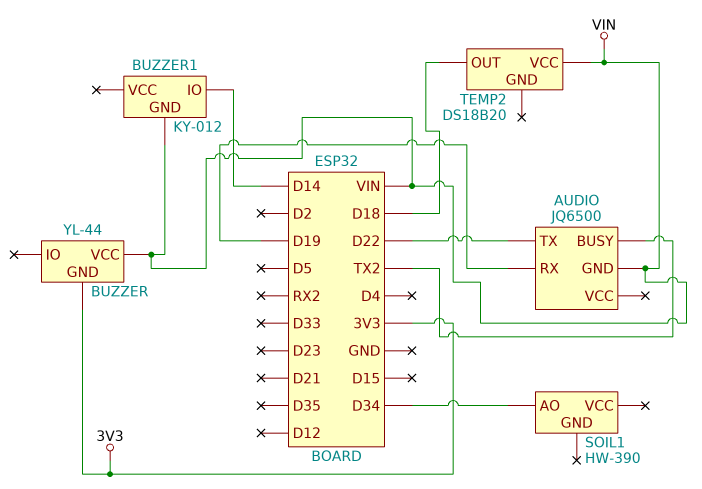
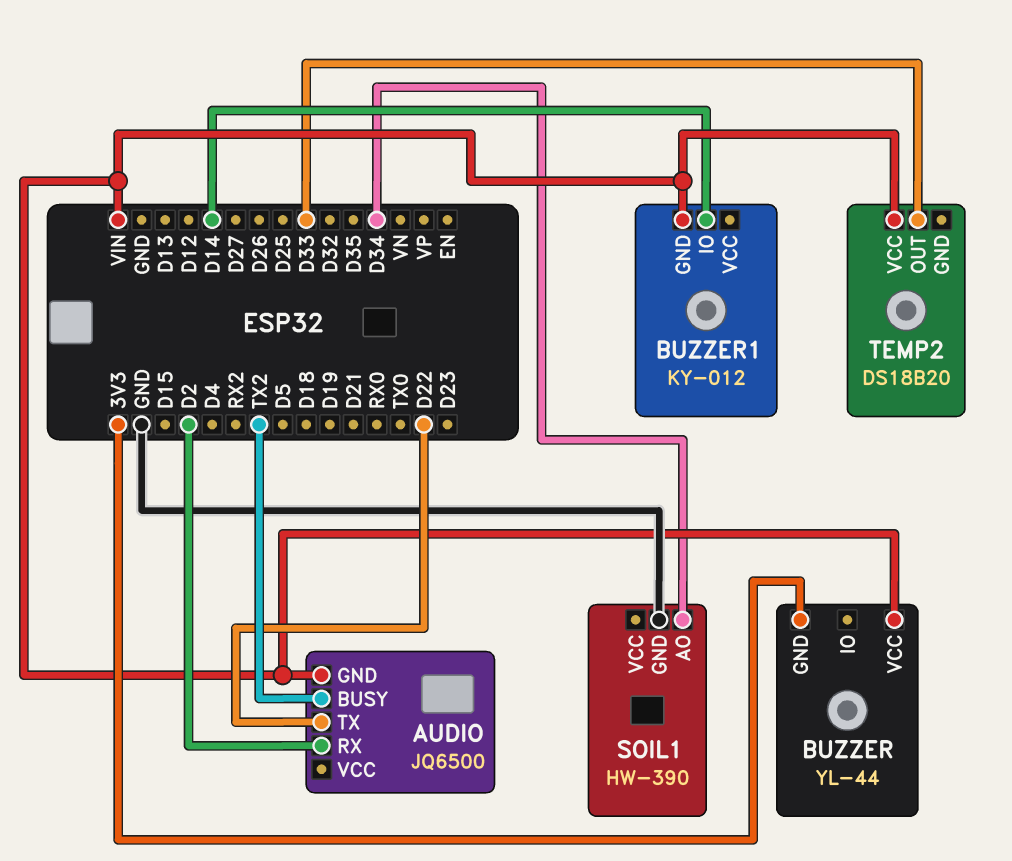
AUDIO pin RX: D19 -> D2
SOIL1 pin GND: none -> GND
TEMP2 pin OUT: D18 -> D33

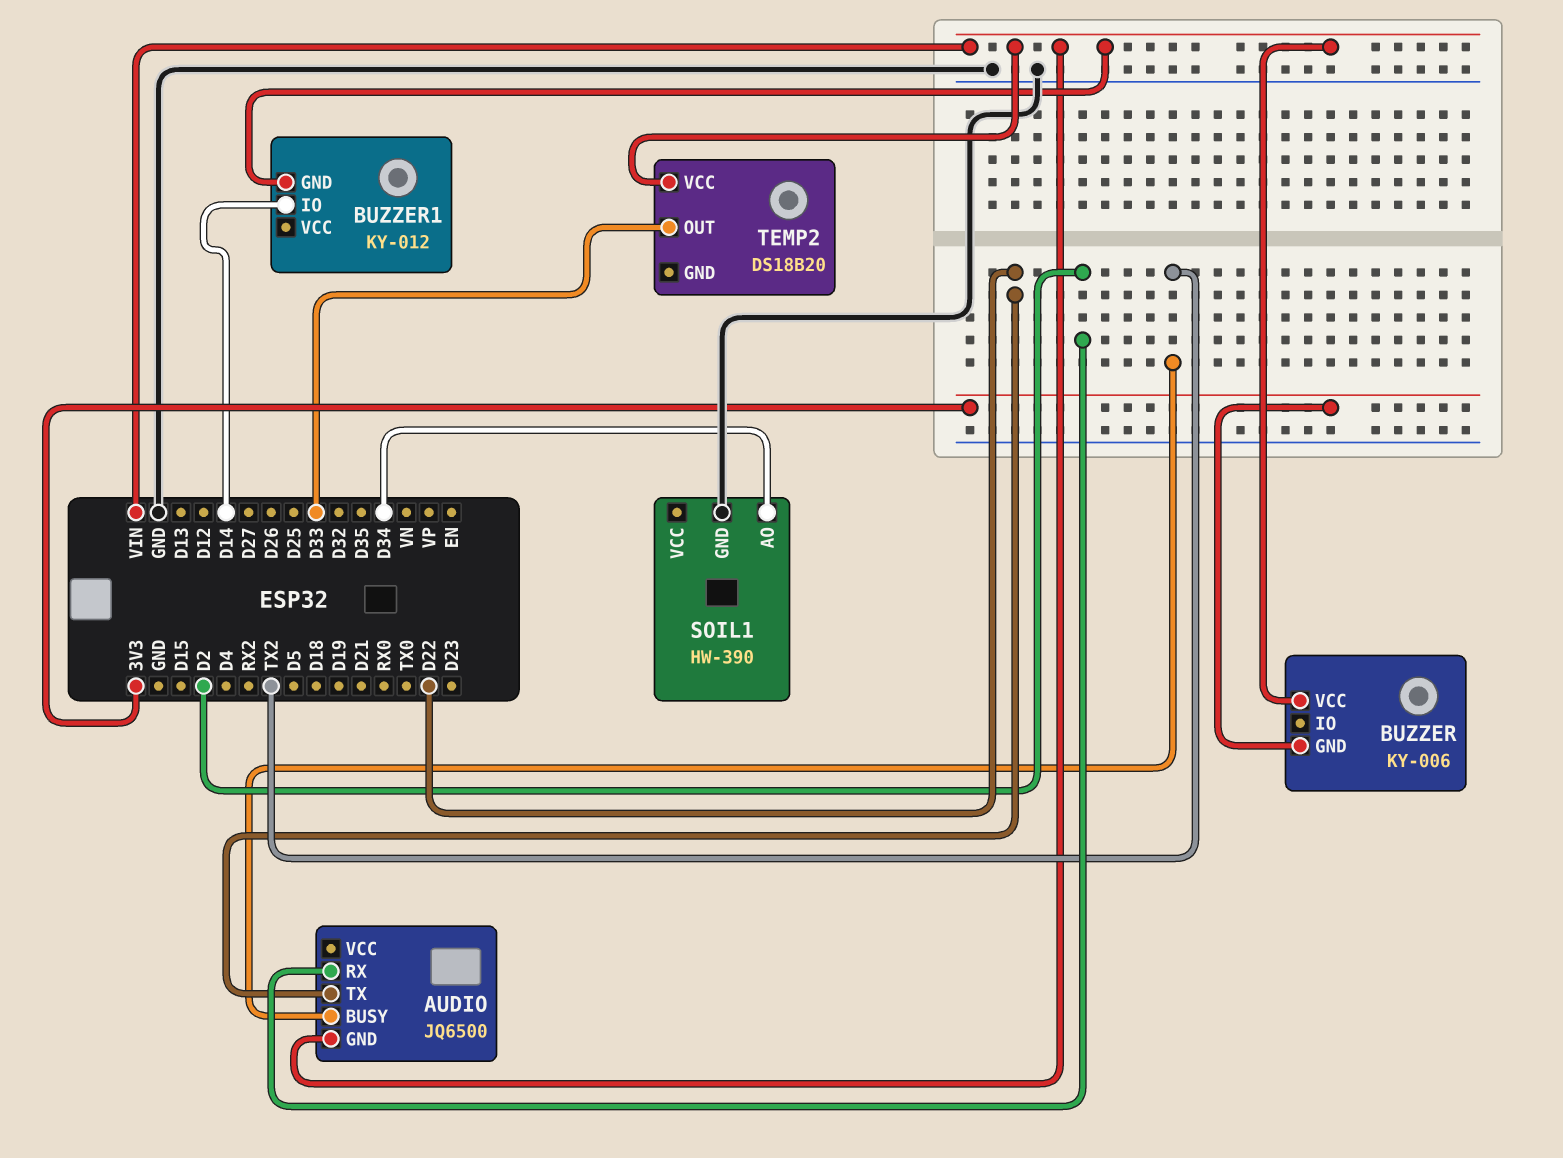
BUZZER: YL-44 -> KY-006

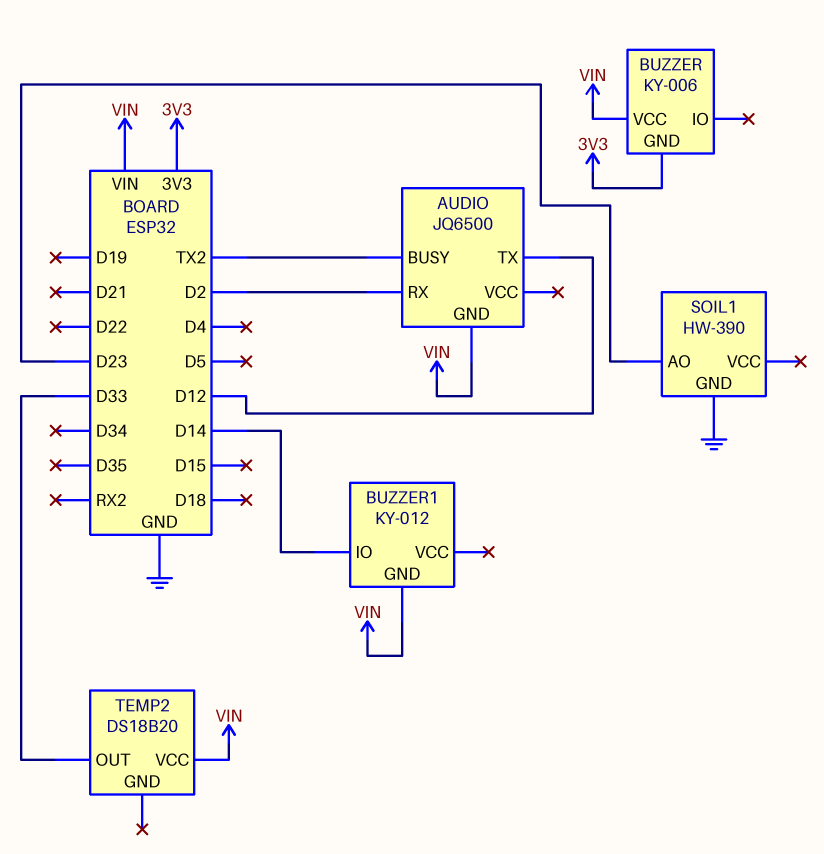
AUDIO pin TX: D22 -> D12
SOIL1 pin AO: D34 -> D23

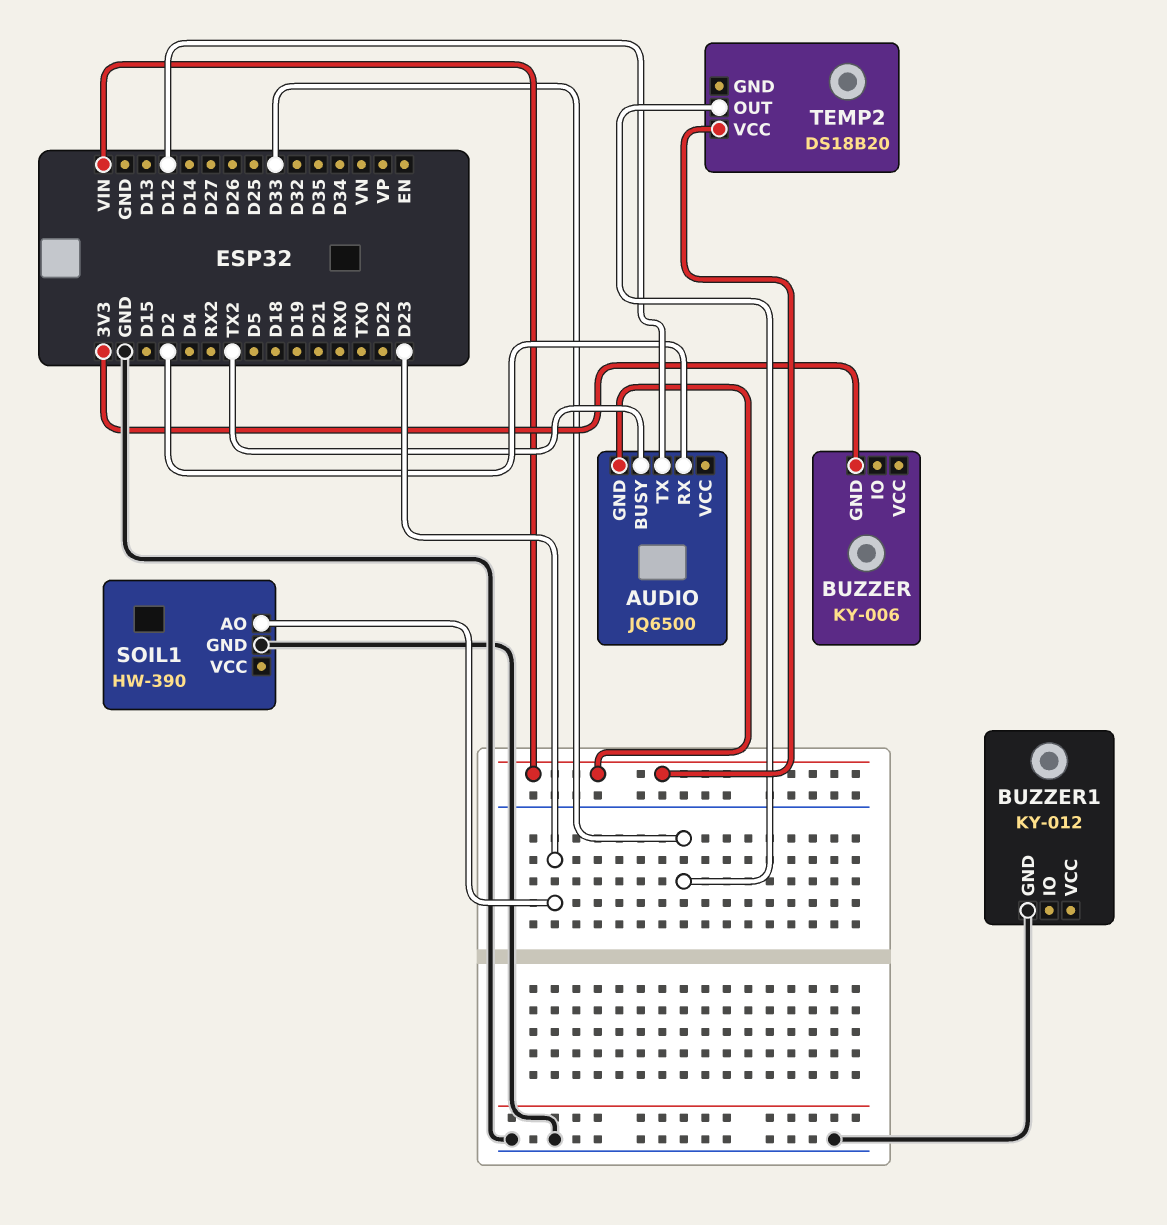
BUZZER pin VCC: VIN -> none
BUZZER1 pin GND: VIN -> GND
BUZZER1 pin IO: D14 -> none

